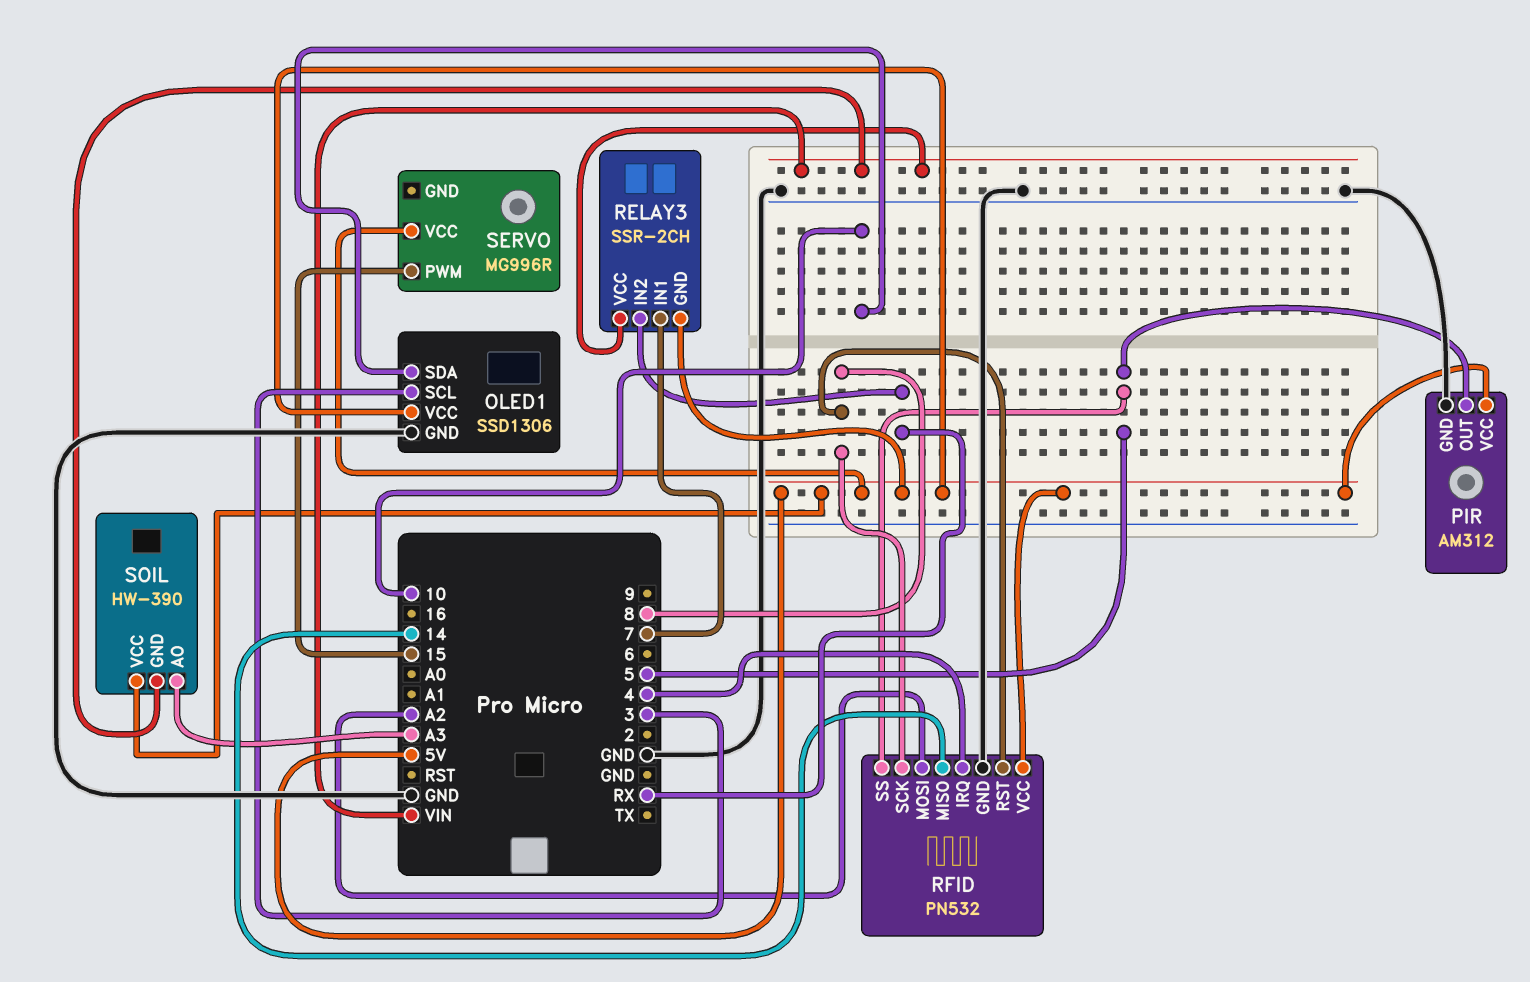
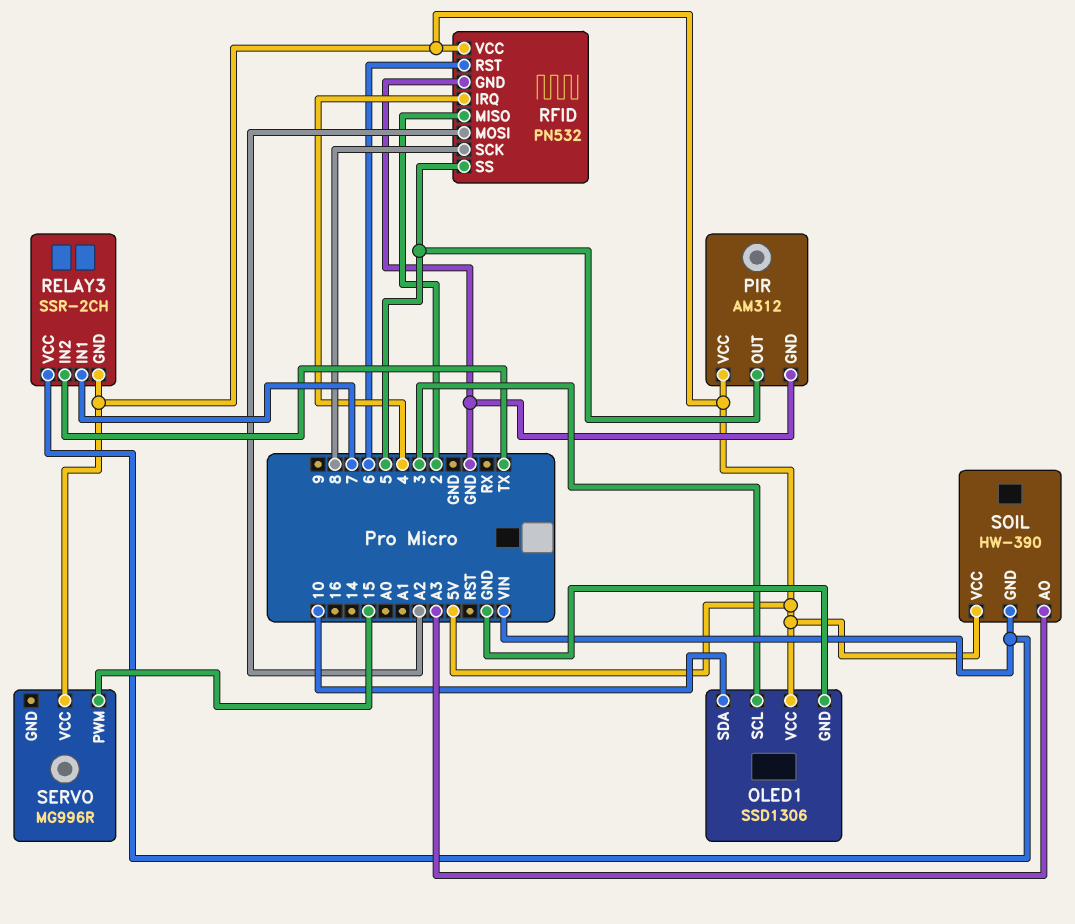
RELAY3 pin IN2: RX -> TX
RFID pin MISO: 14 -> 2
RFID pin RST: 8 -> 6

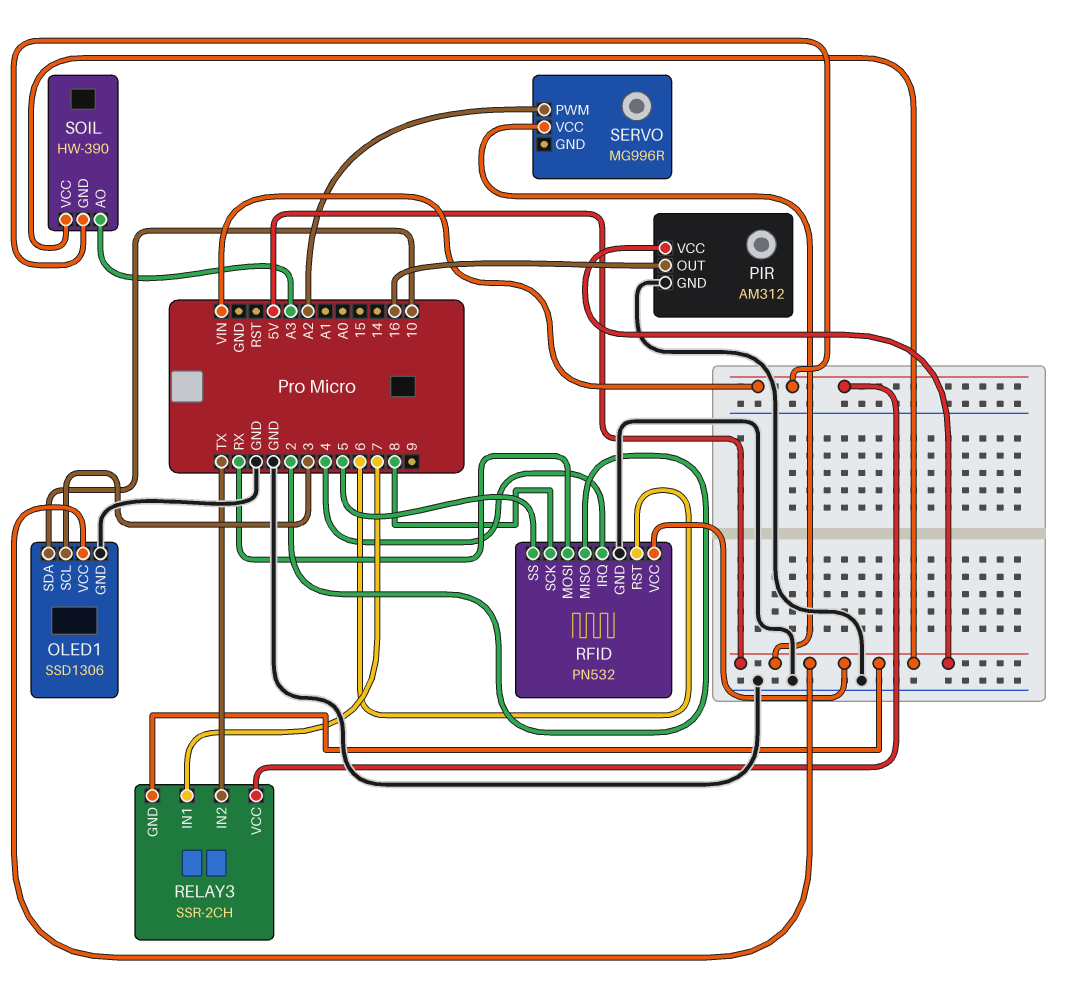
PIR pin OUT: 5 -> 16
RFID pin MOSI: A2 -> RX
SERVO pin PWM: 15 -> A2

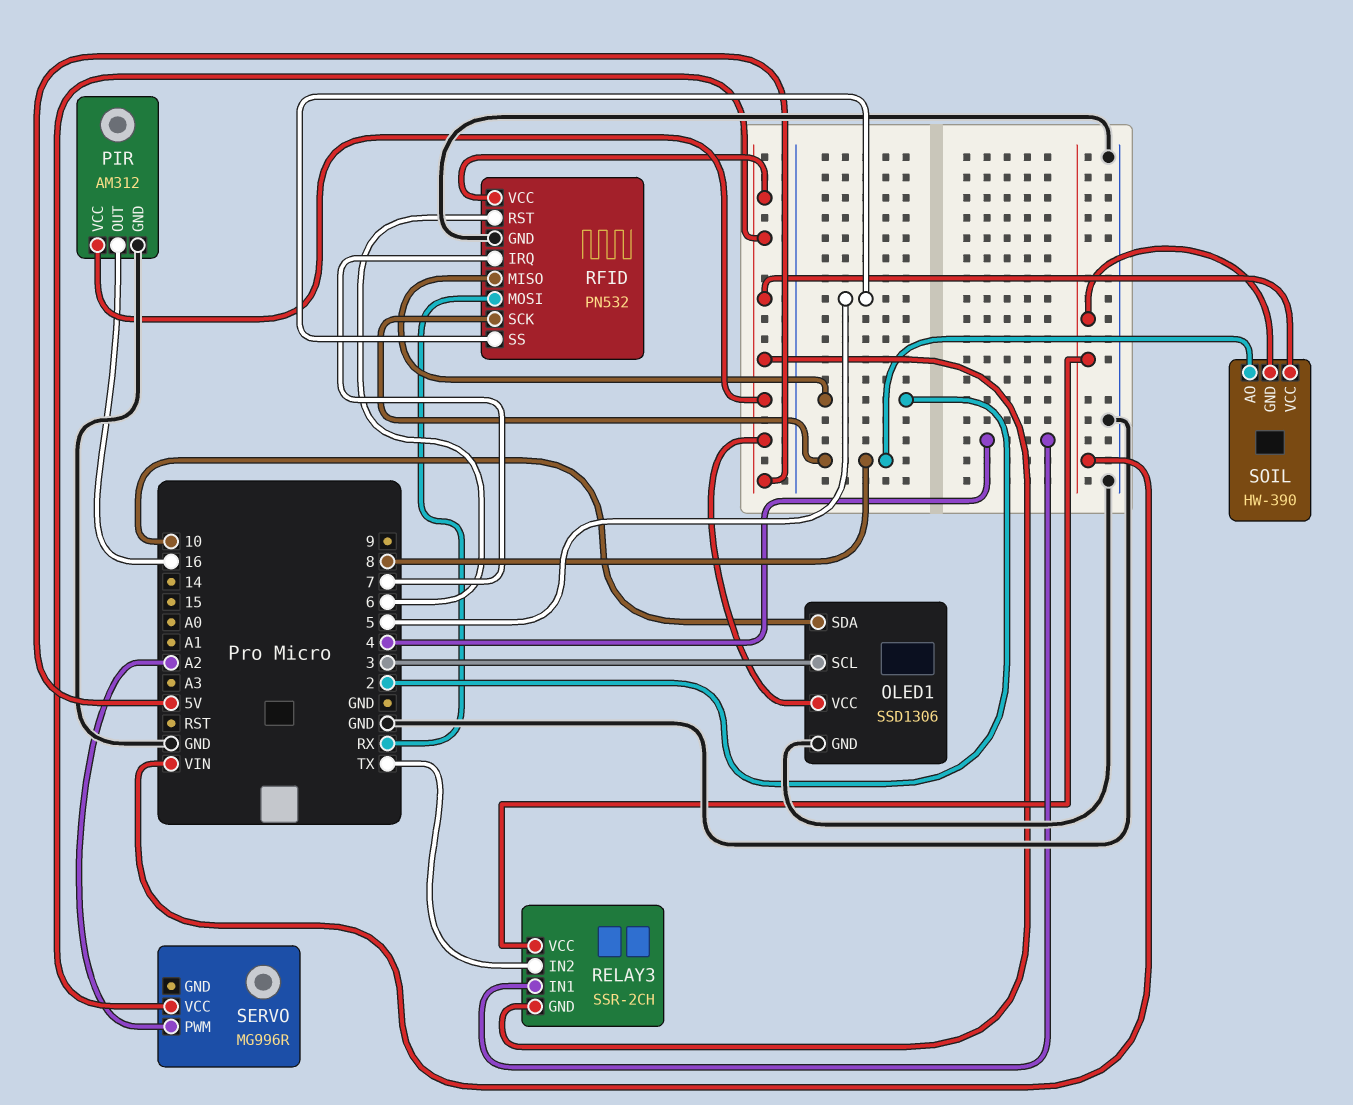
RELAY3 pin IN1: 7 -> 4
RFID pin IRQ: 4 -> 7
SOIL pin AO: A3 -> 8

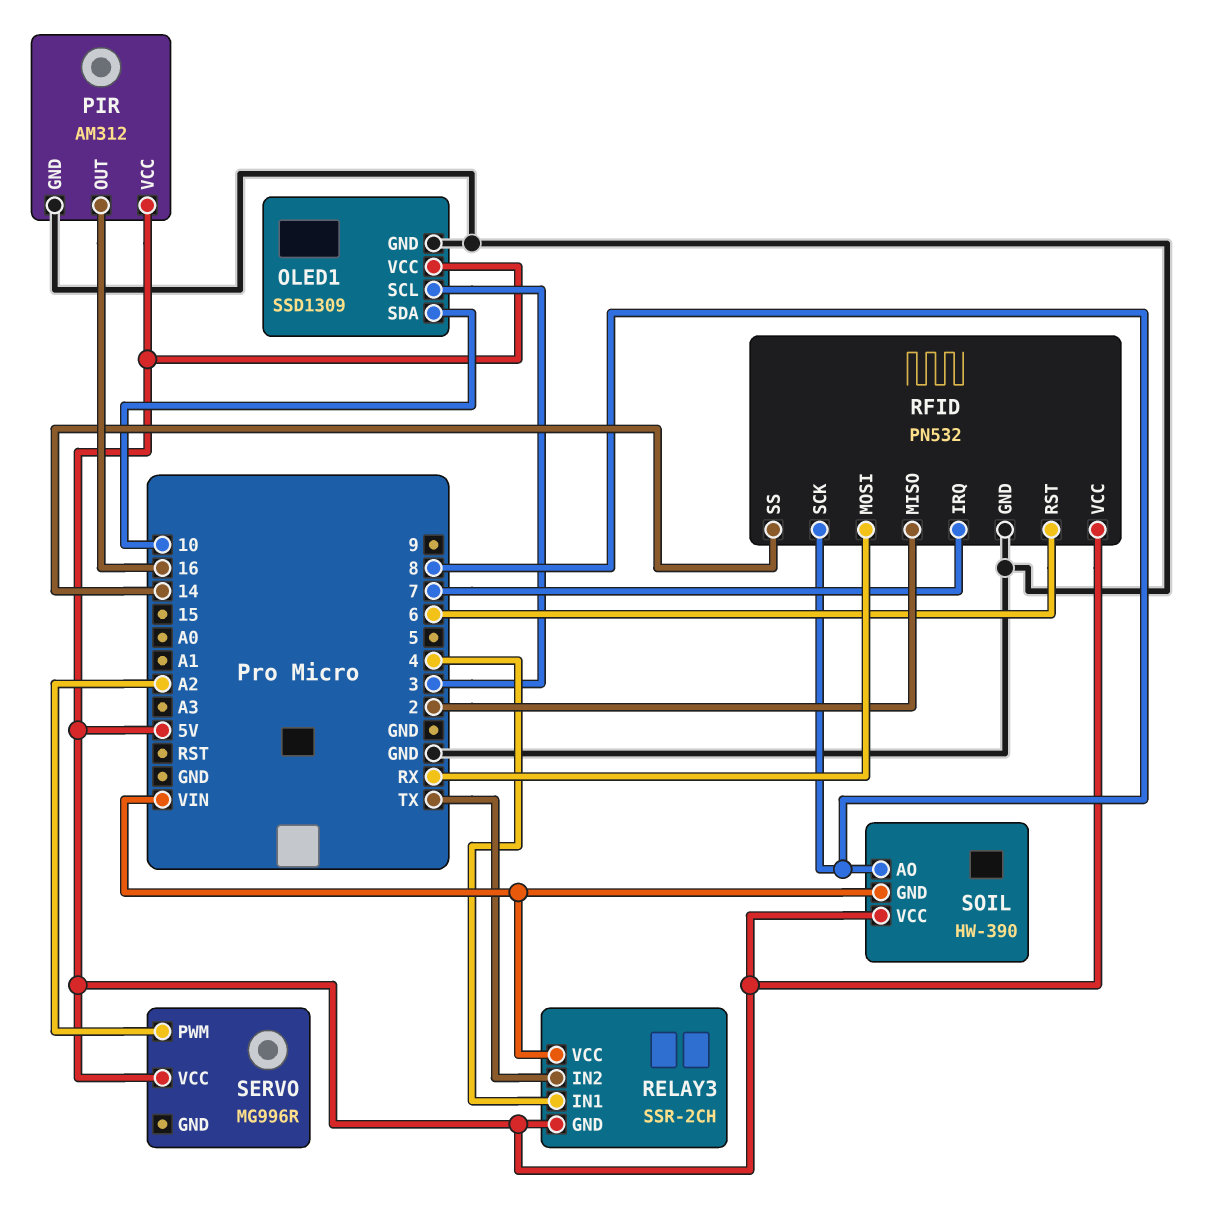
OLED1: SSD1306 -> SSD1309
RFID pin SS: 5 -> 14

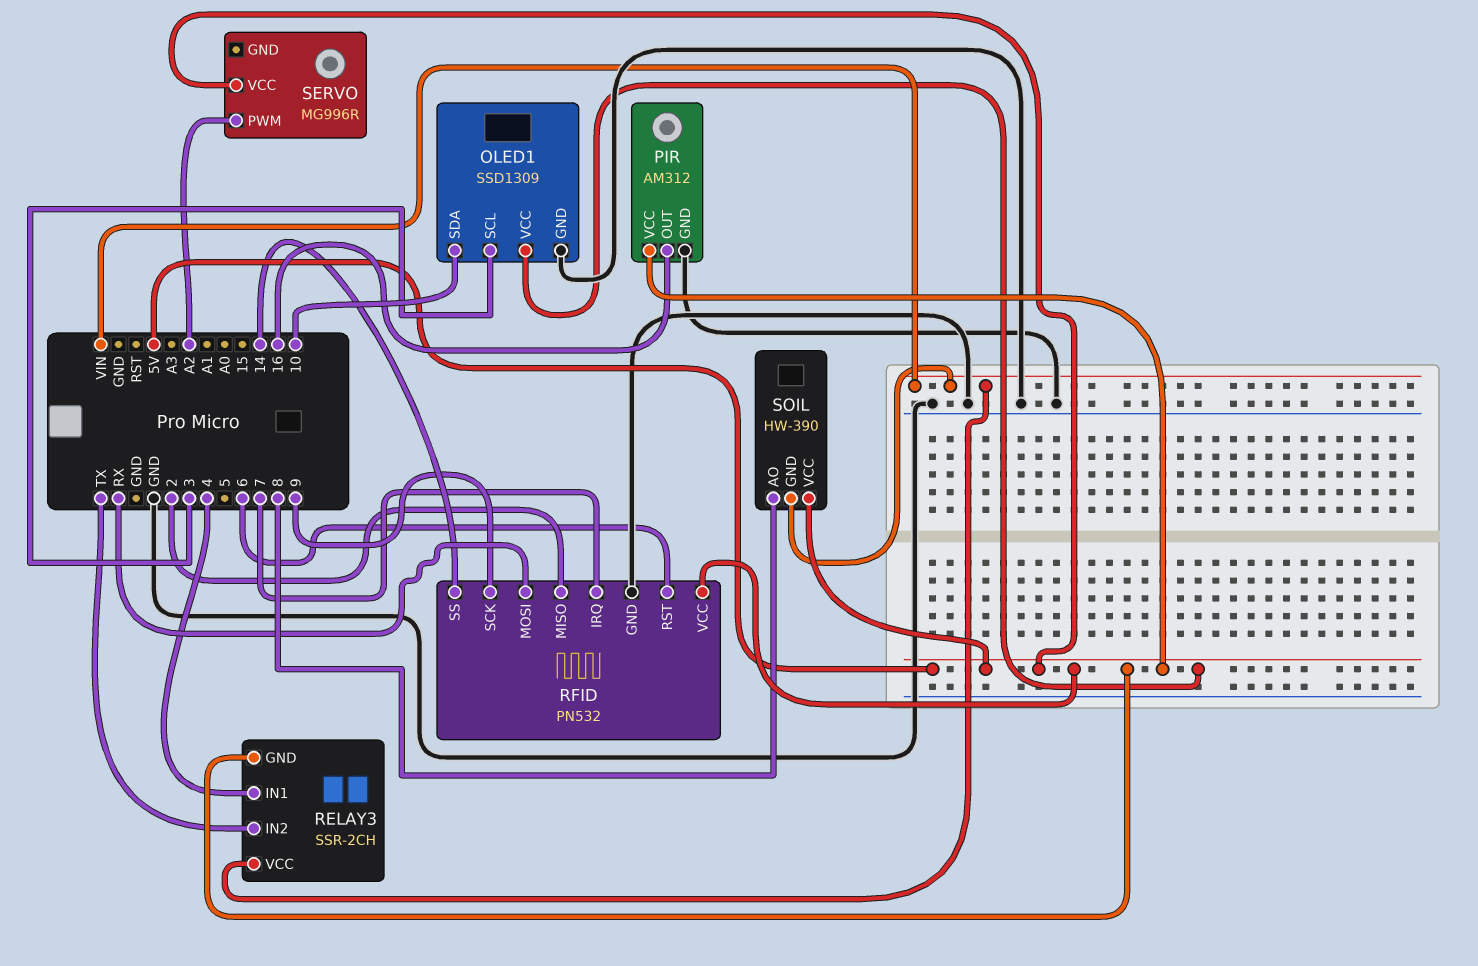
RFID pin SCK: 8 -> 9

